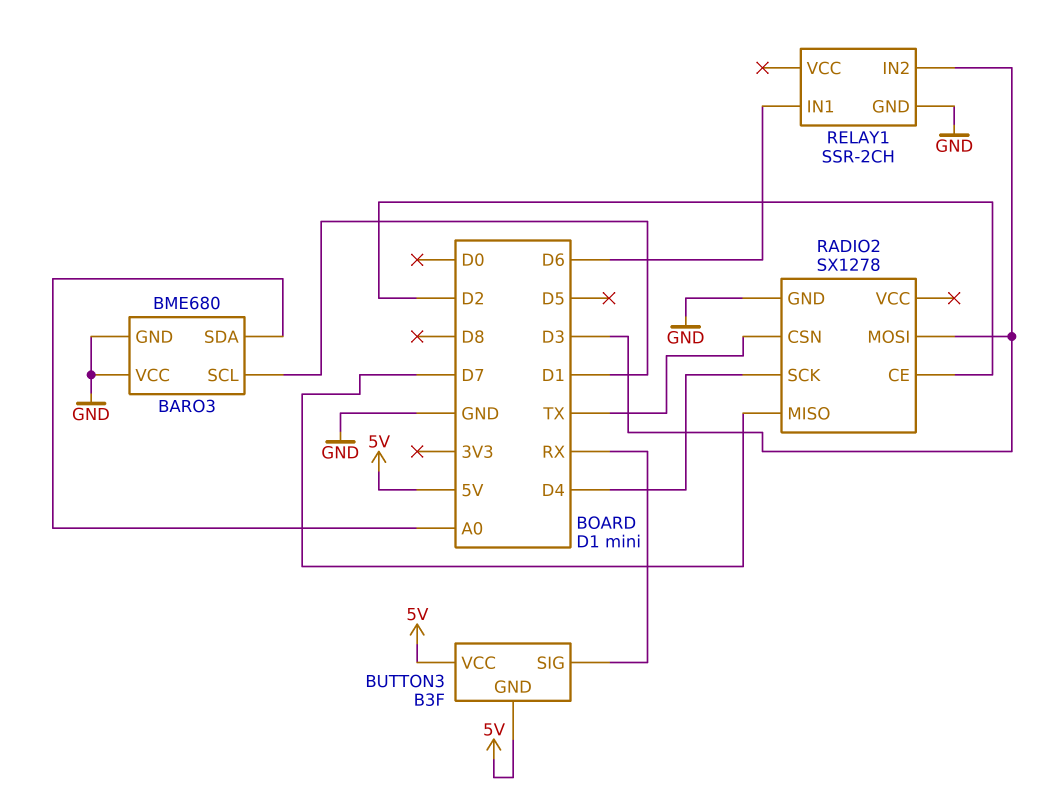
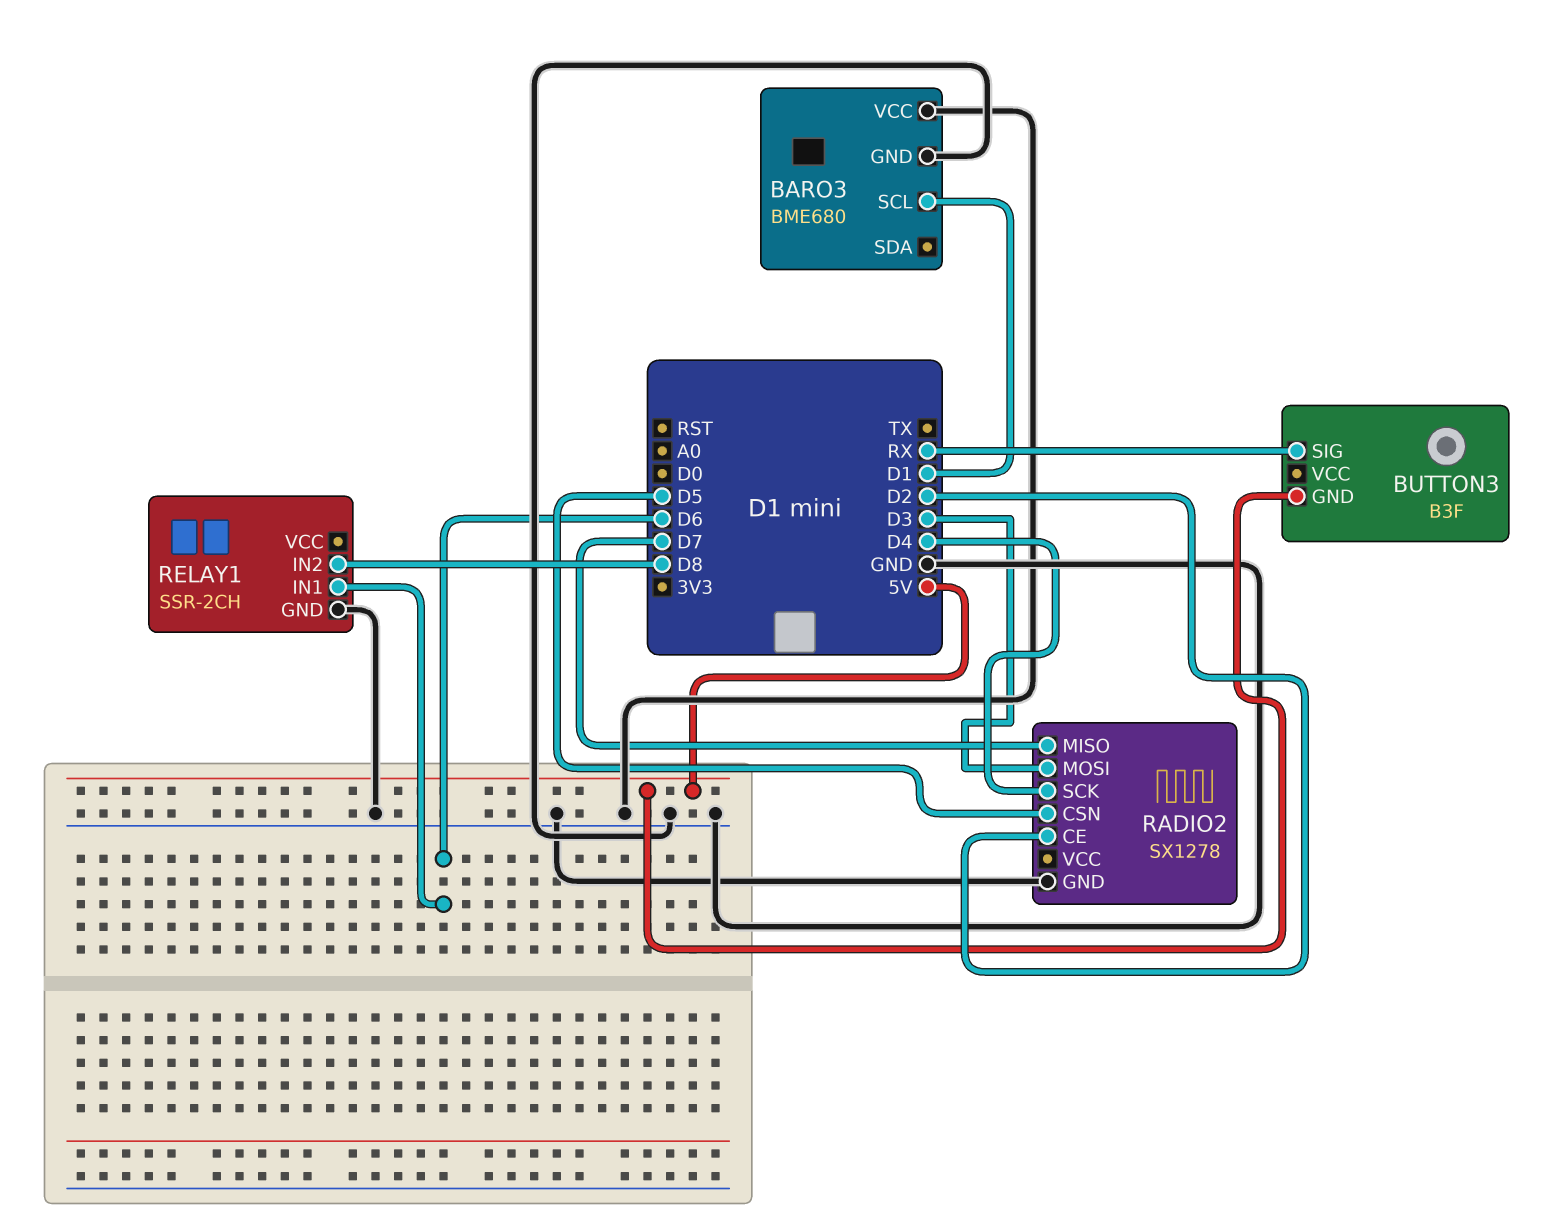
BARO3 pin SDA: A0 -> none
BUTTON3 pin VCC: 5V -> none
RADIO2 pin CSN: TX -> D5
RELAY1 pin IN2: D3 -> D8

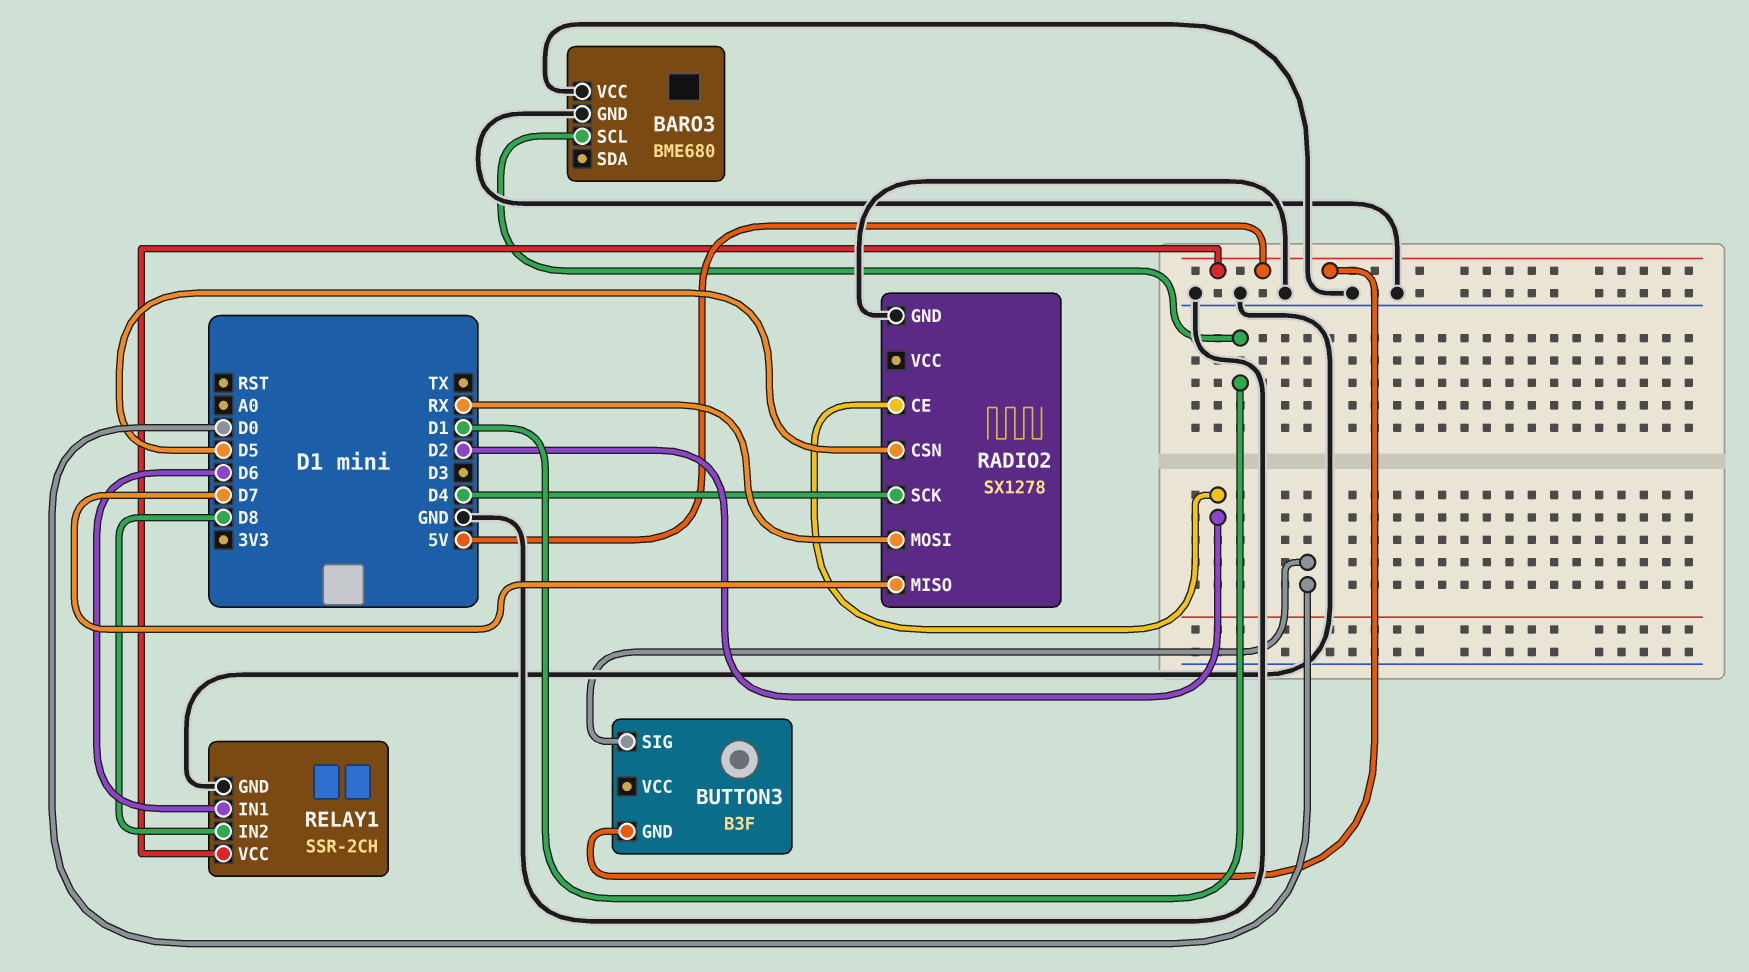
BUTTON3 pin SIG: RX -> D0
RADIO2 pin MOSI: D3 -> RX
RELAY1 pin VCC: none -> 5V

